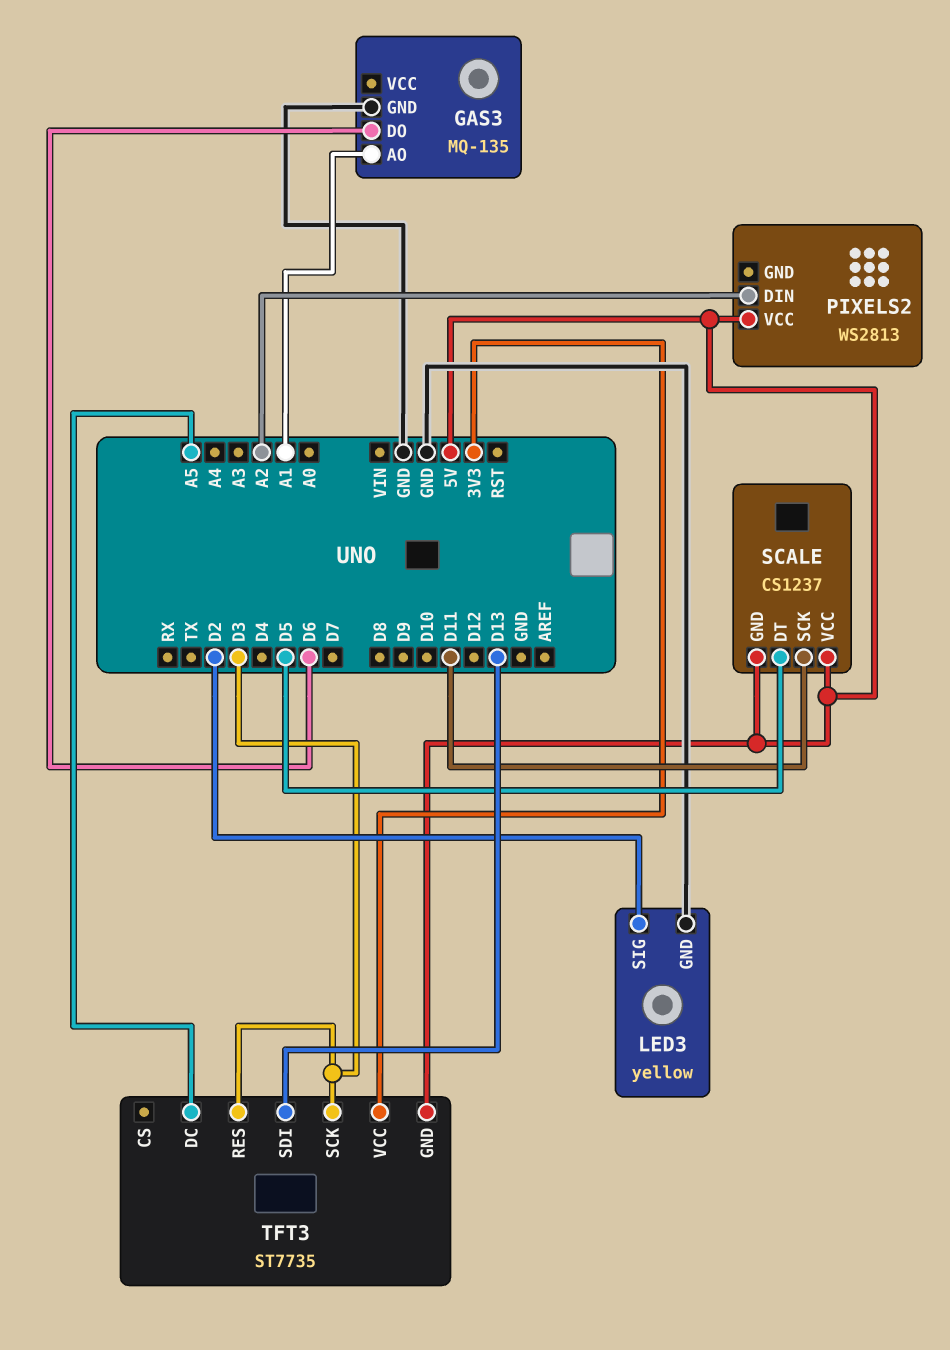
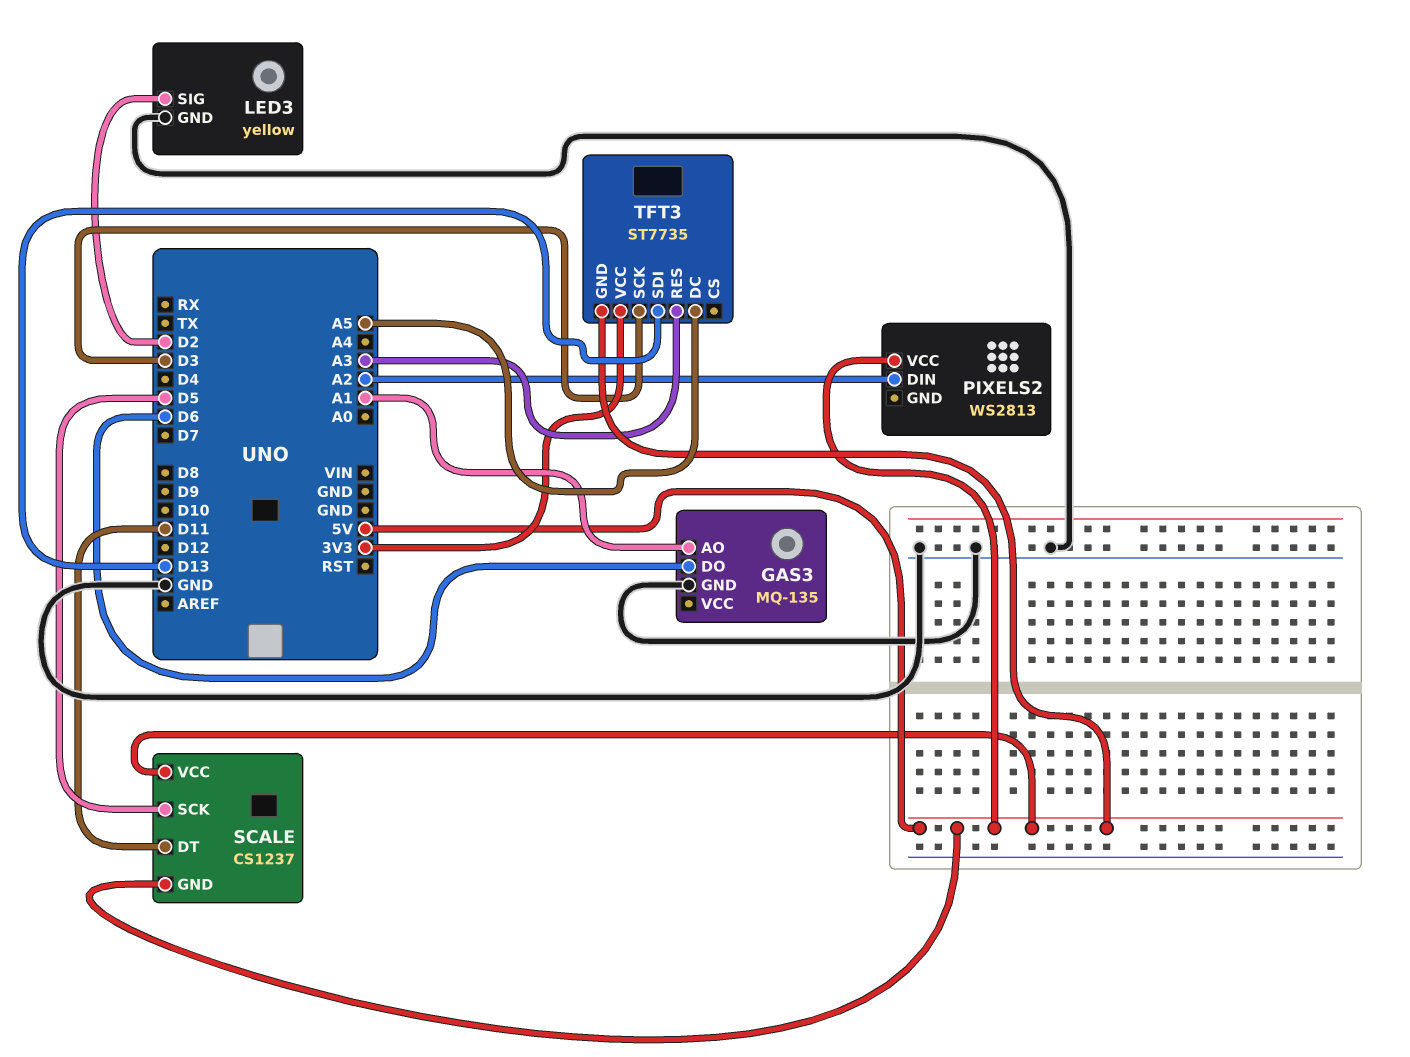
SCALE pin DT: D5 -> D11
SCALE pin SCK: D11 -> D5
TFT3 pin RES: D3 -> A3

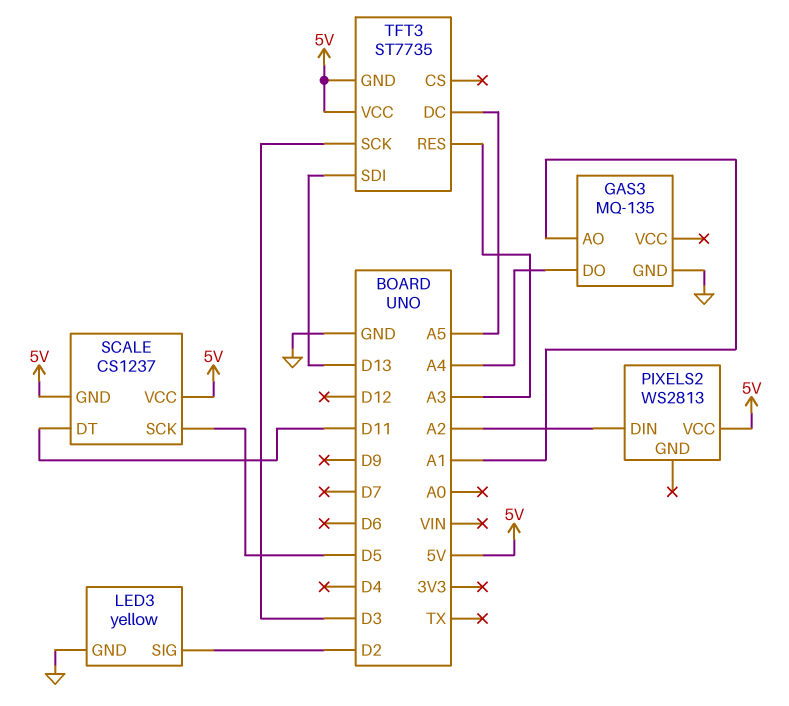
GAS3 pin DO: D6 -> A4
TFT3 pin VCC: 3V3 -> 5V

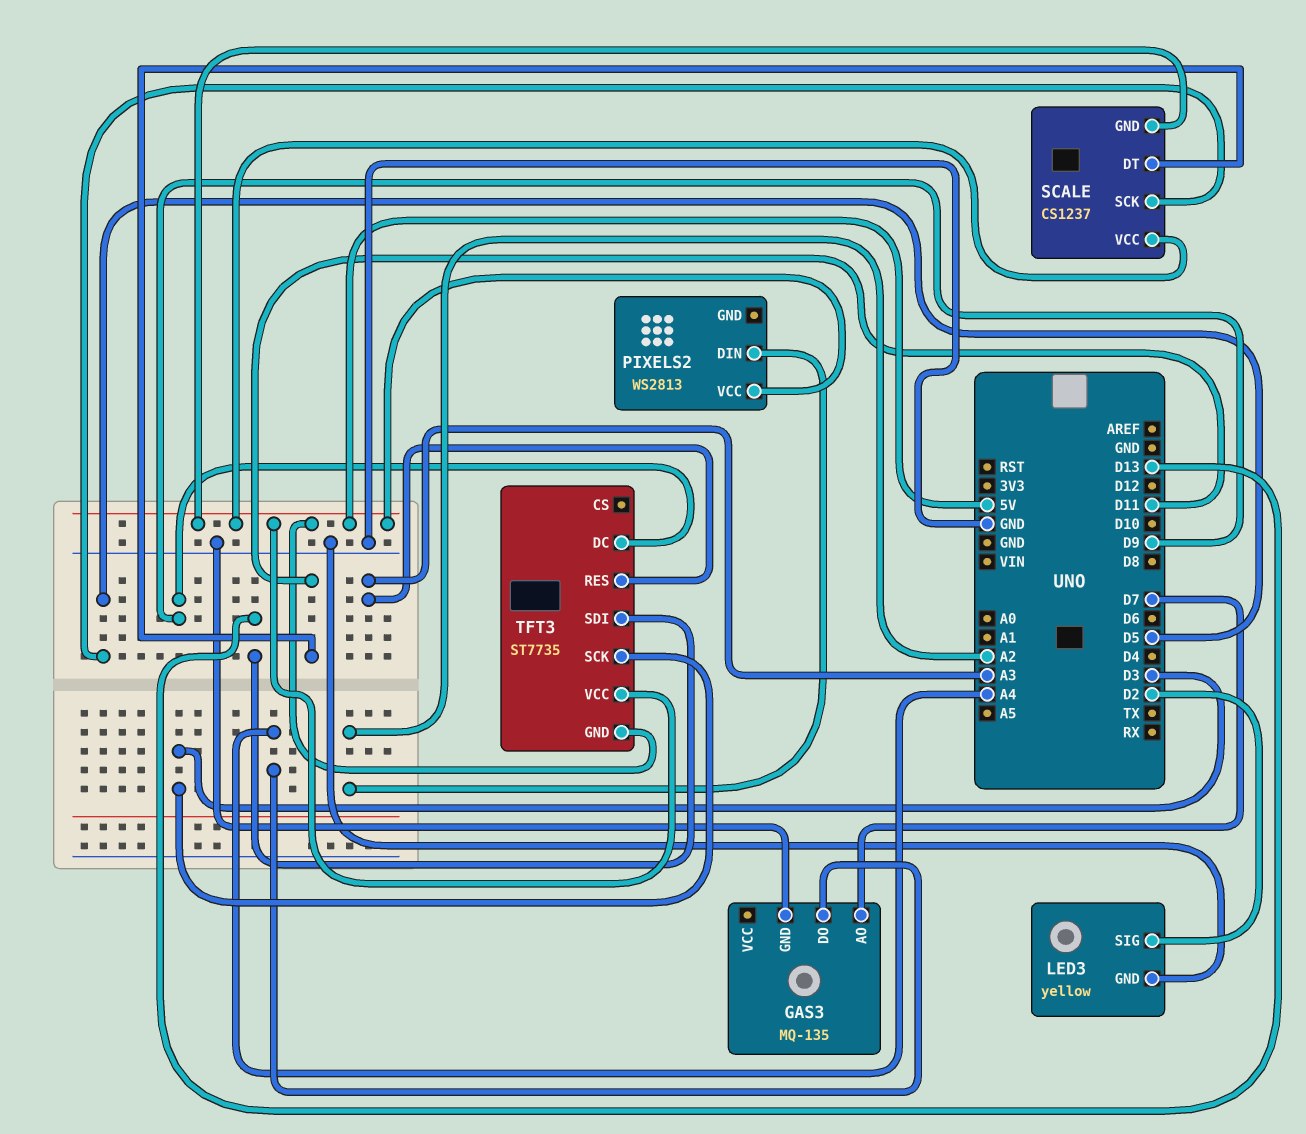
GAS3 pin AO: A1 -> D7
TFT3 pin DC: A5 -> D9

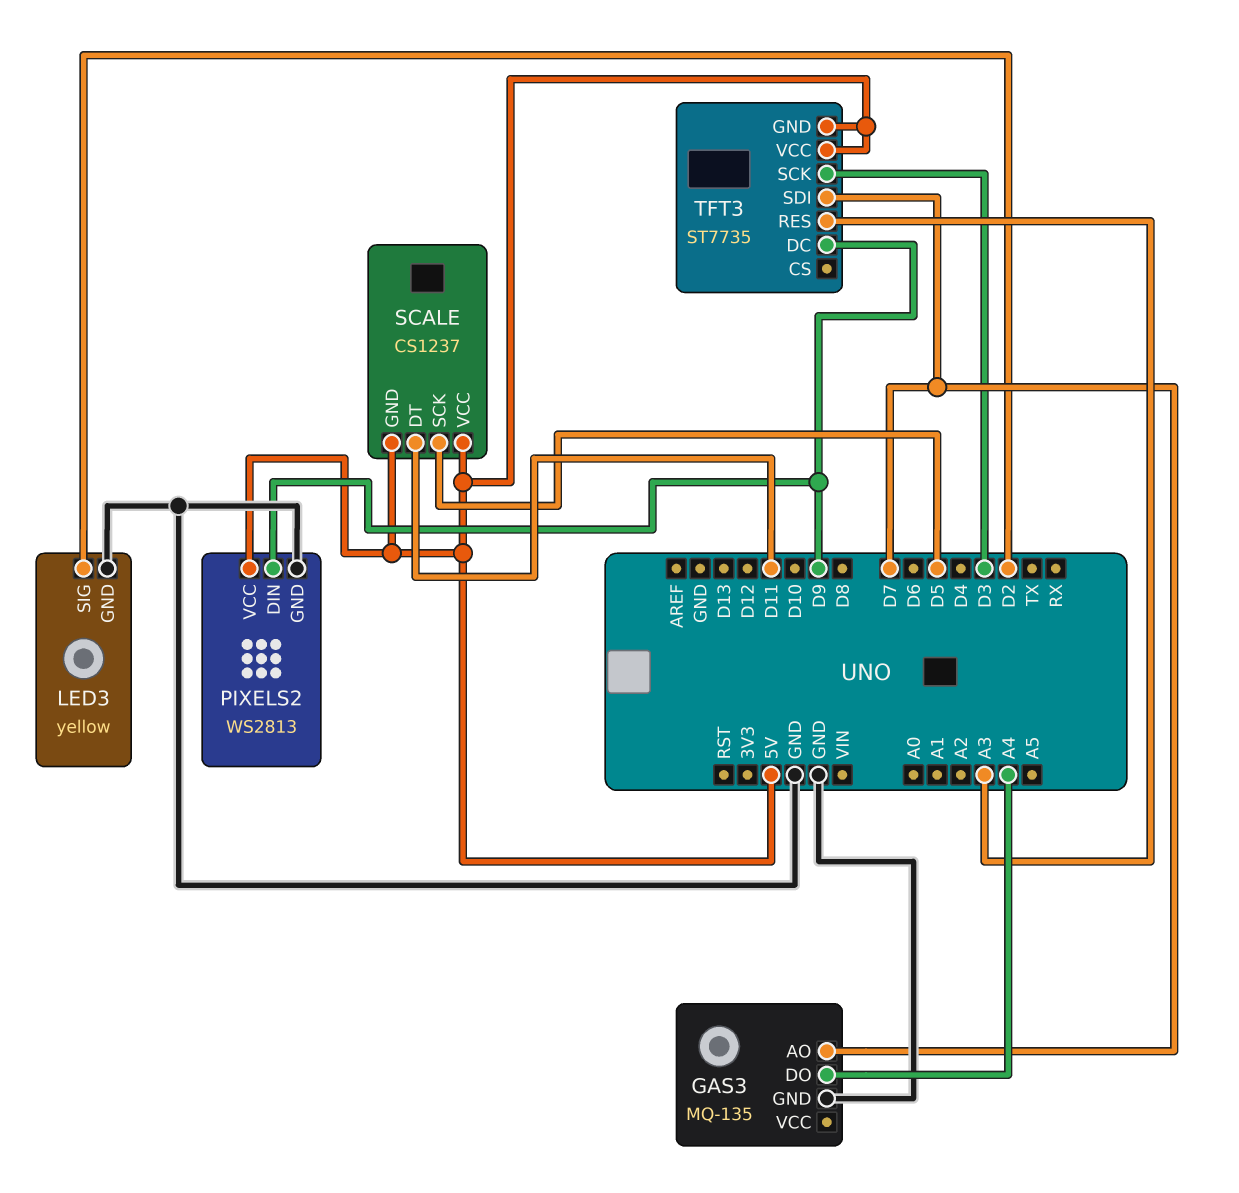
PIXELS2 pin DIN: A2 -> D9
PIXELS2 pin GND: none -> GND
TFT3 pin SDI: D13 -> D7

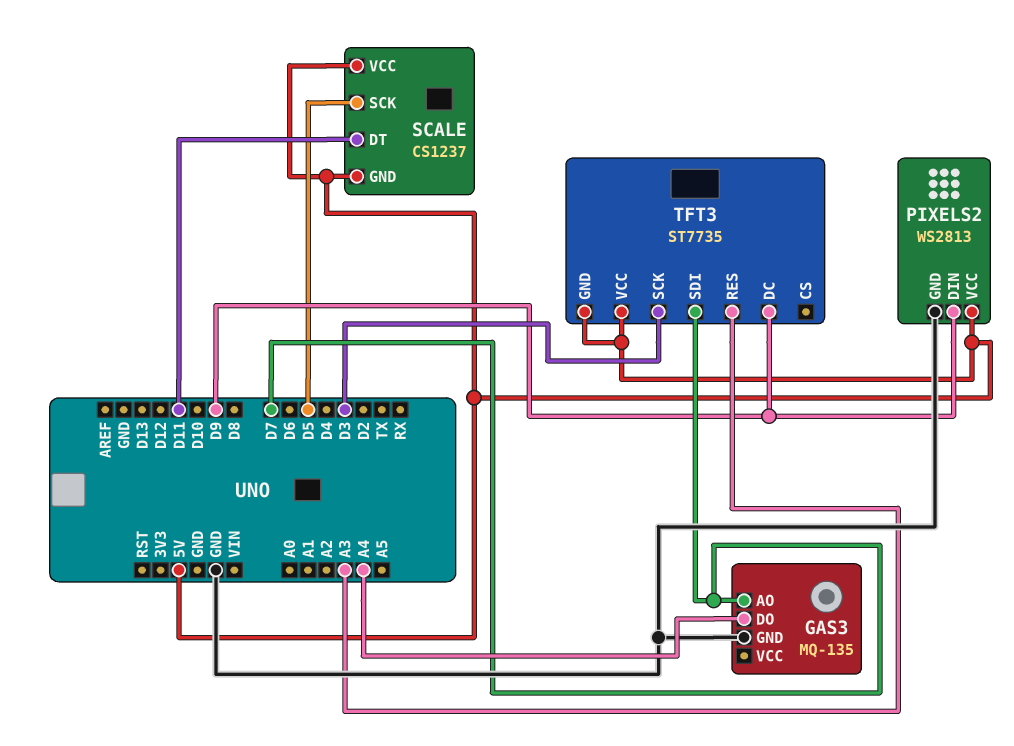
LED3: yellow -> none
LED3 pin GND: GND -> none
LED3 pin SIG: D2 -> none

